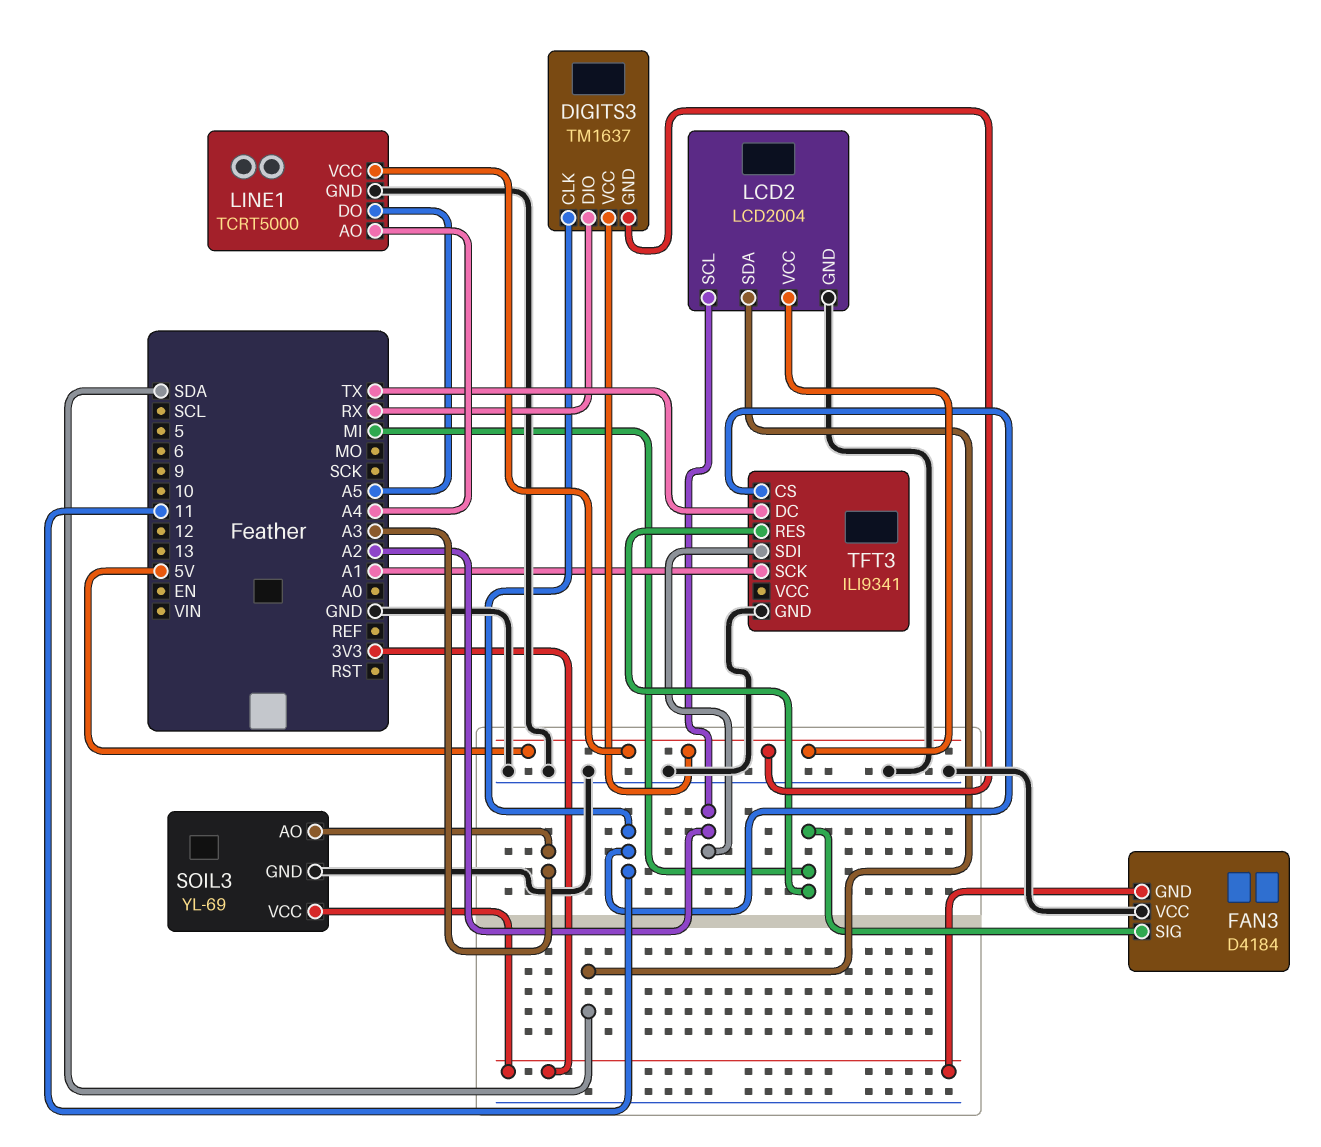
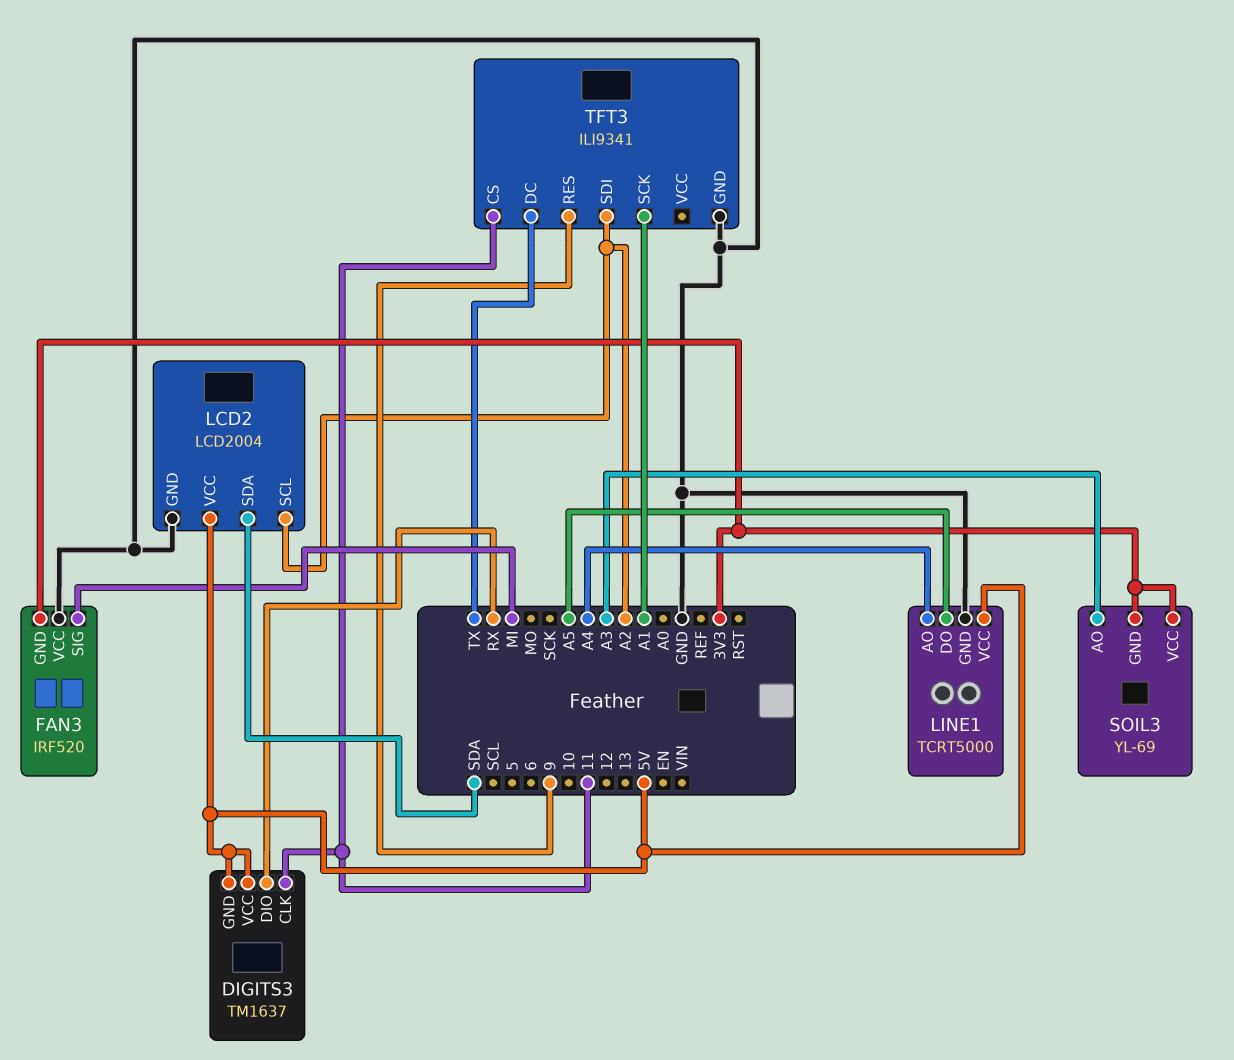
FAN3: D4184 -> IRF520
SOIL3 pin GND: GND -> 3V3
TFT3 pin RES: MI -> 9

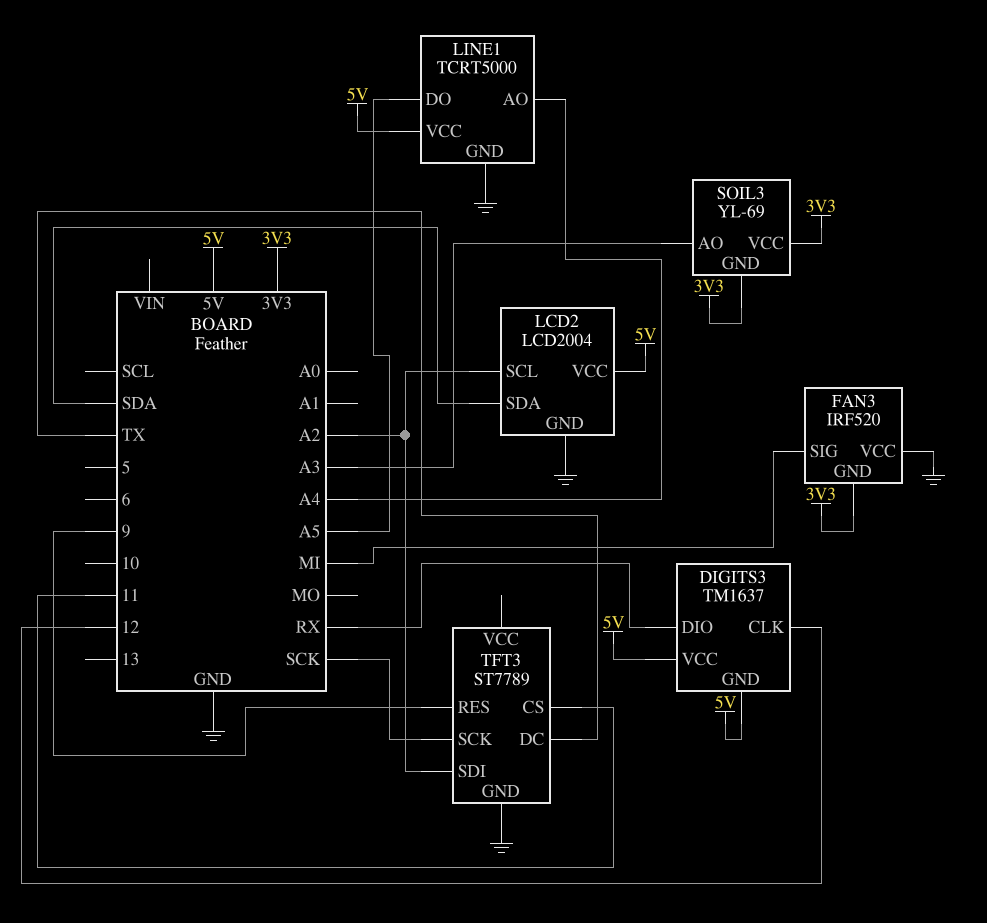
DIGITS3 pin CLK: 11 -> 12
TFT3: ILI9341 -> ST7789
TFT3 pin SCK: A1 -> SCK

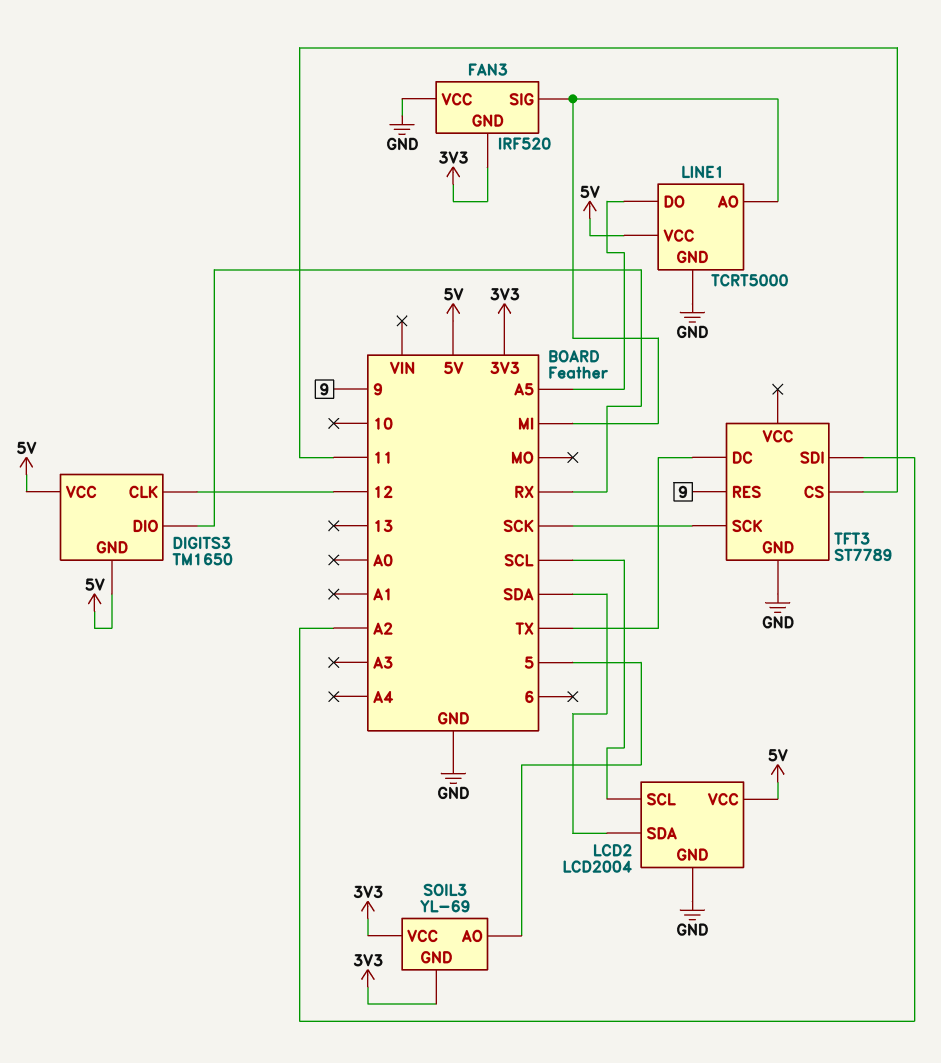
DIGITS3: TM1637 -> TM1650
LCD2 pin SCL: A2 -> SCL
LINE1 pin AO: A4 -> MI
SOIL3 pin AO: A3 -> 5

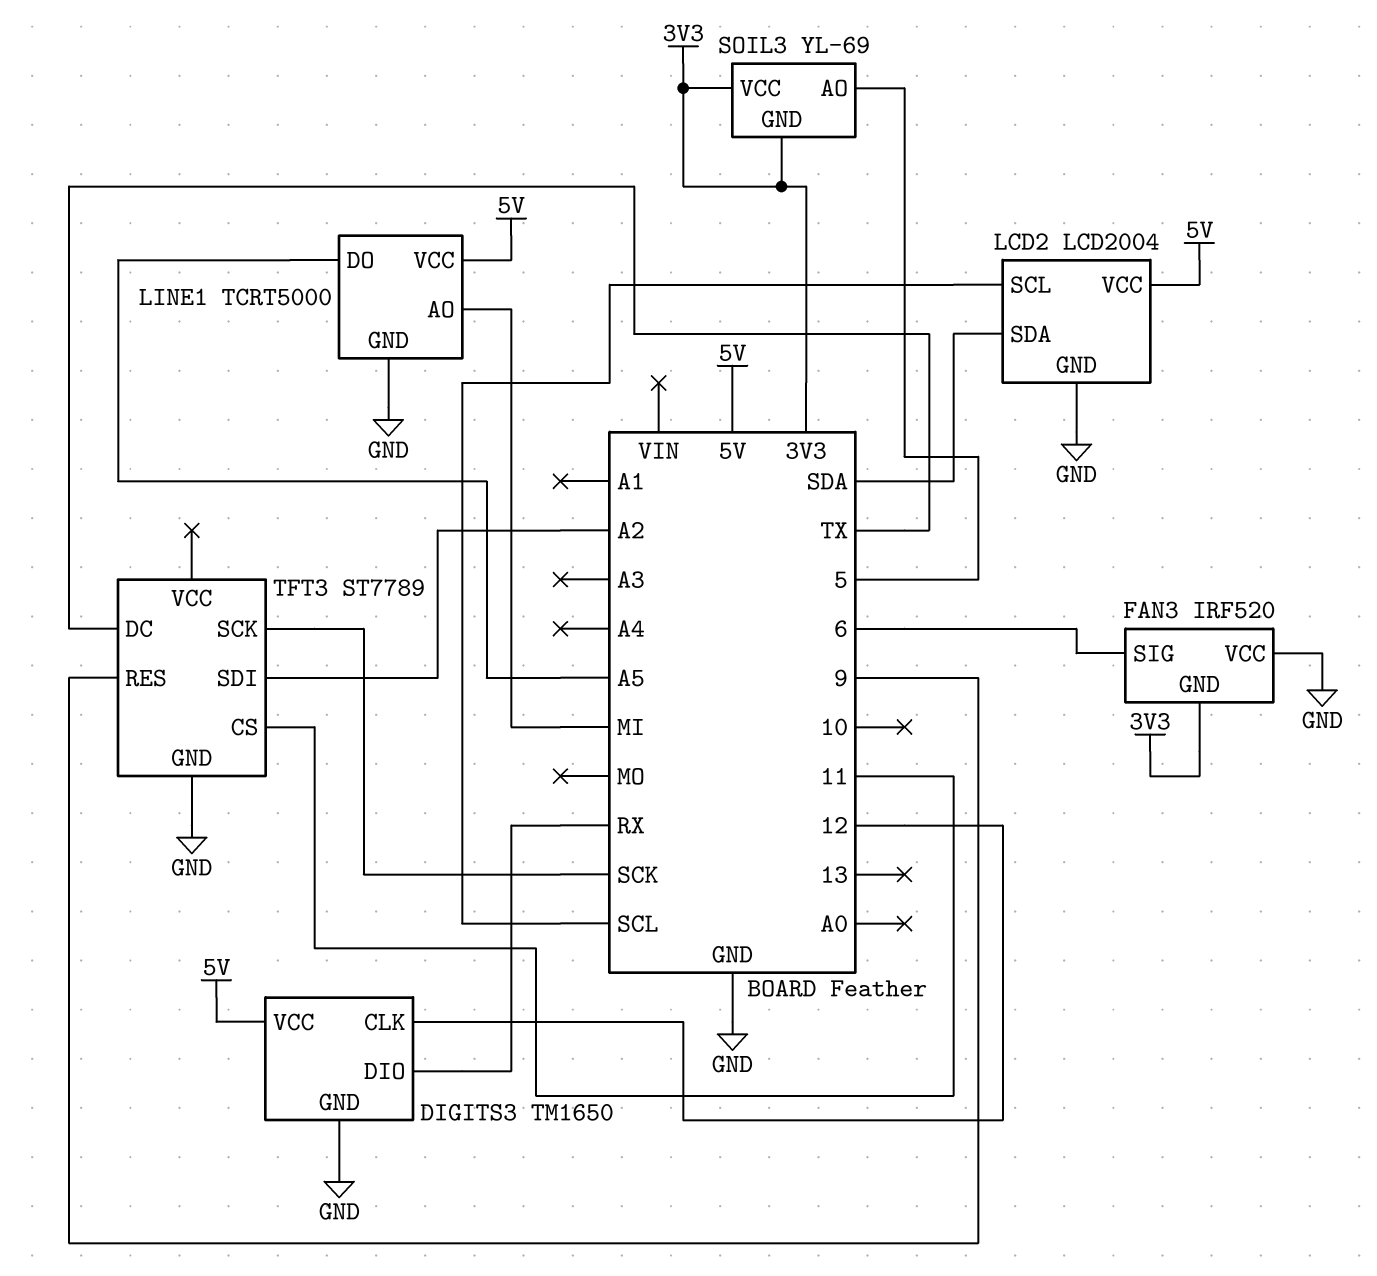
DIGITS3 pin GND: 5V -> GND
FAN3 pin SIG: MI -> 6

